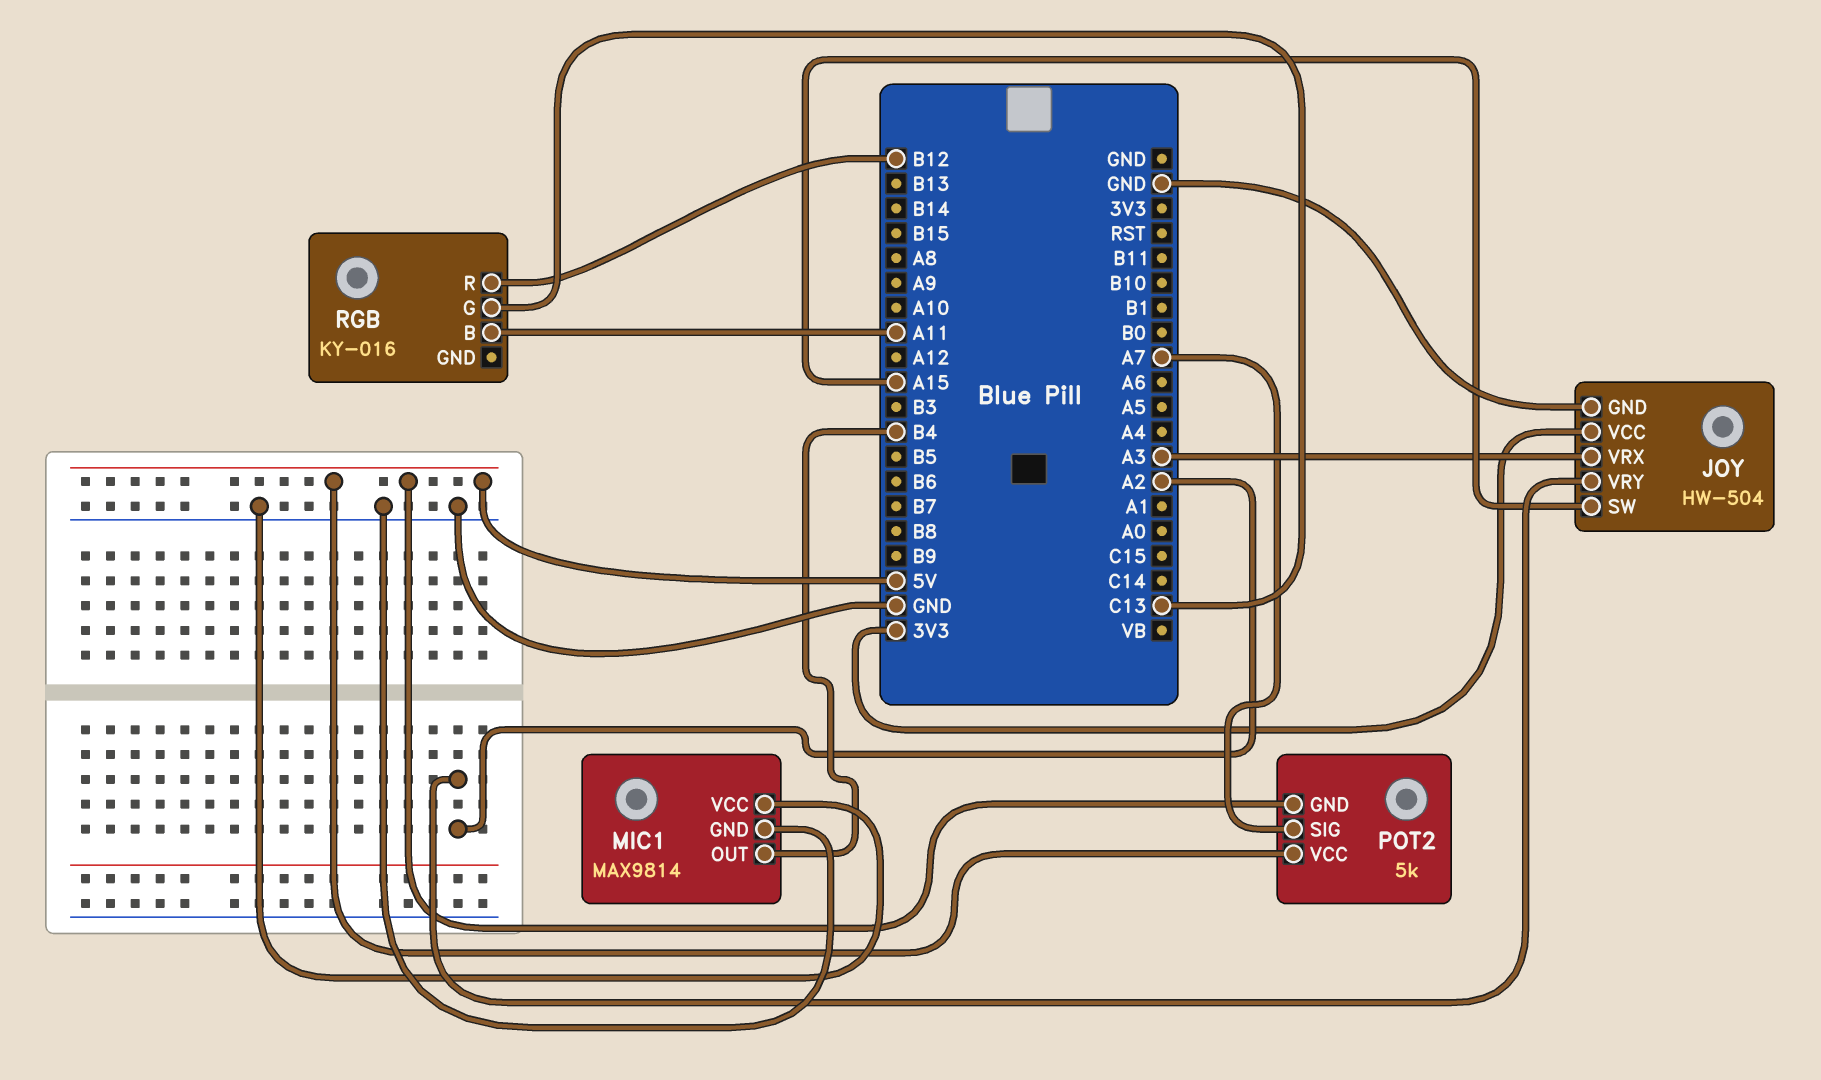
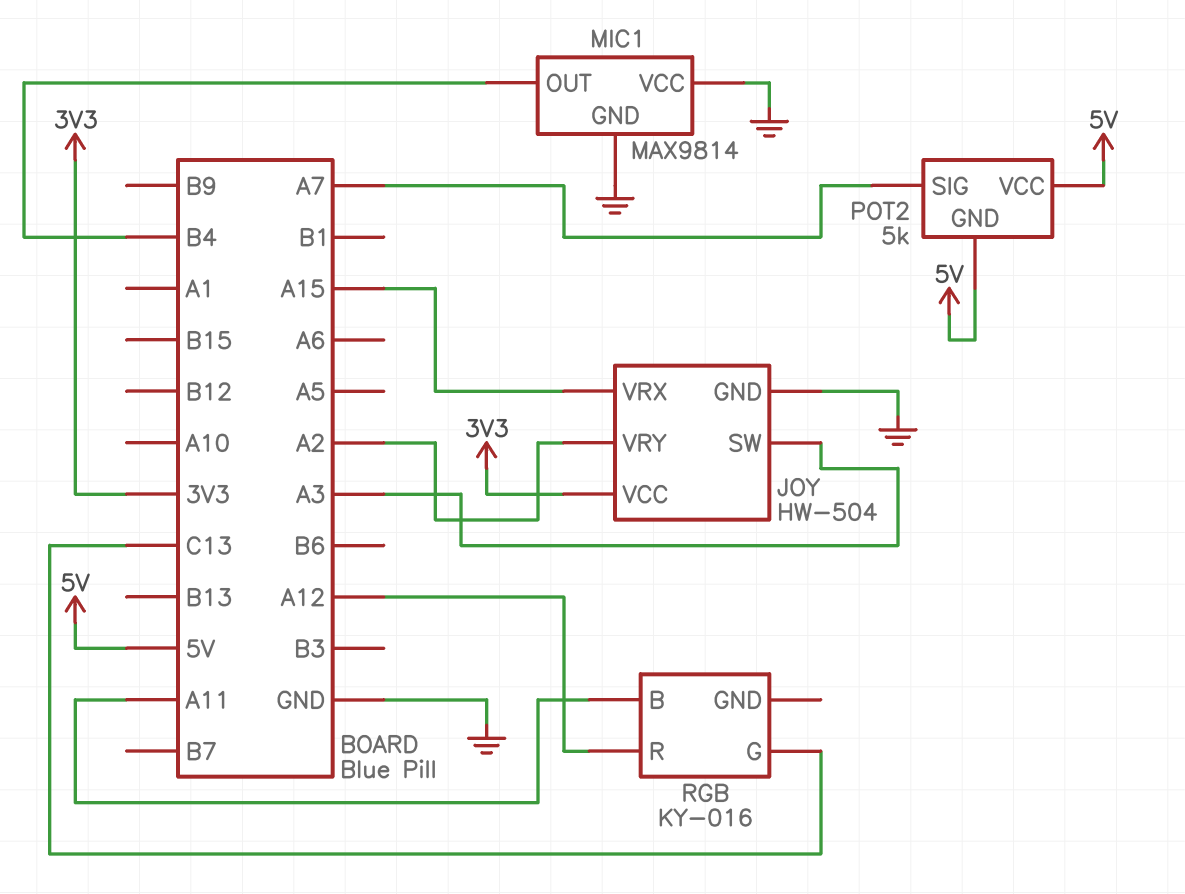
JOY pin SW: A15 -> A3
JOY pin VRX: A3 -> A15
RGB pin R: B12 -> A12

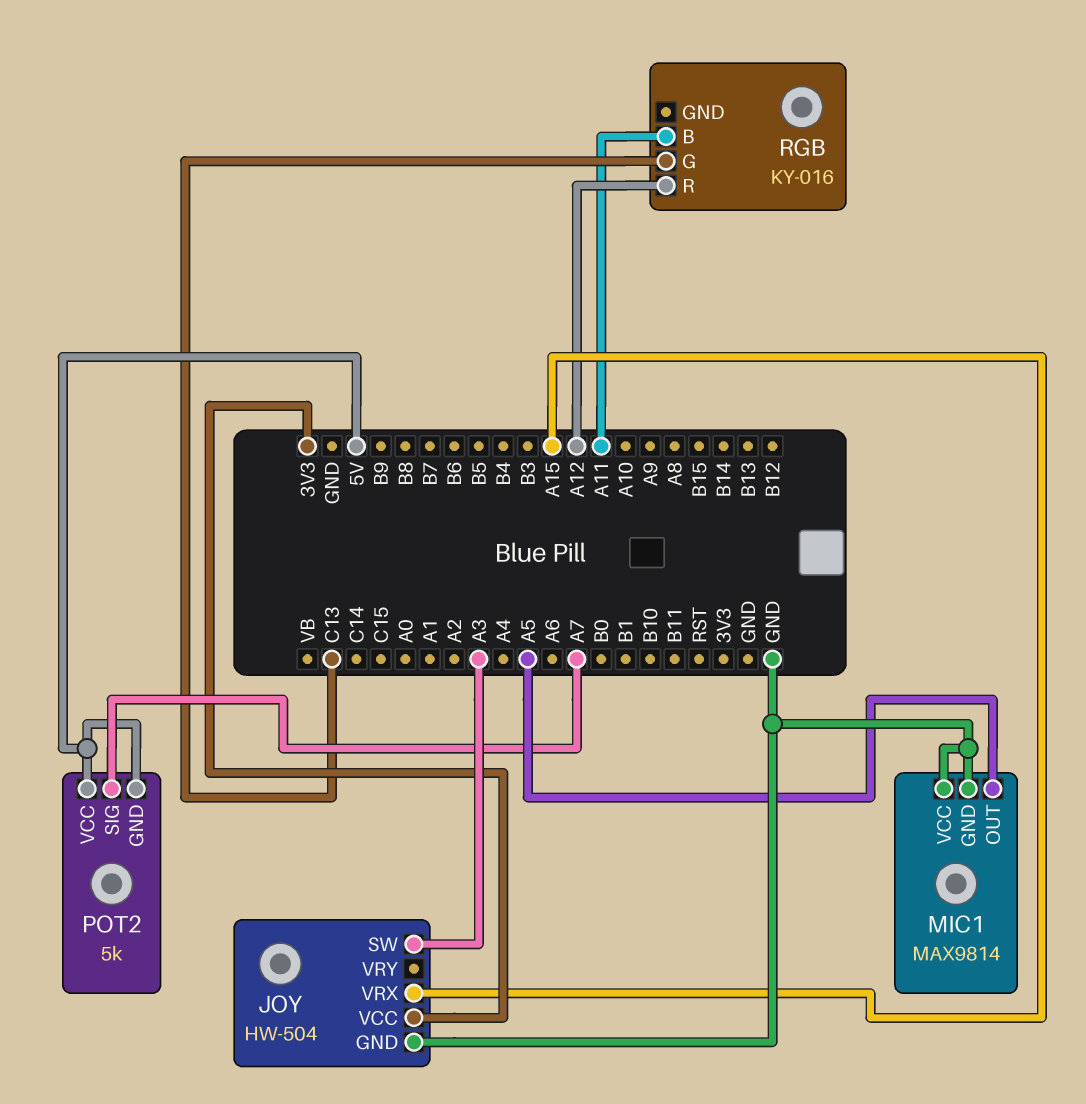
JOY pin VRY: A2 -> none
MIC1 pin OUT: B4 -> A5

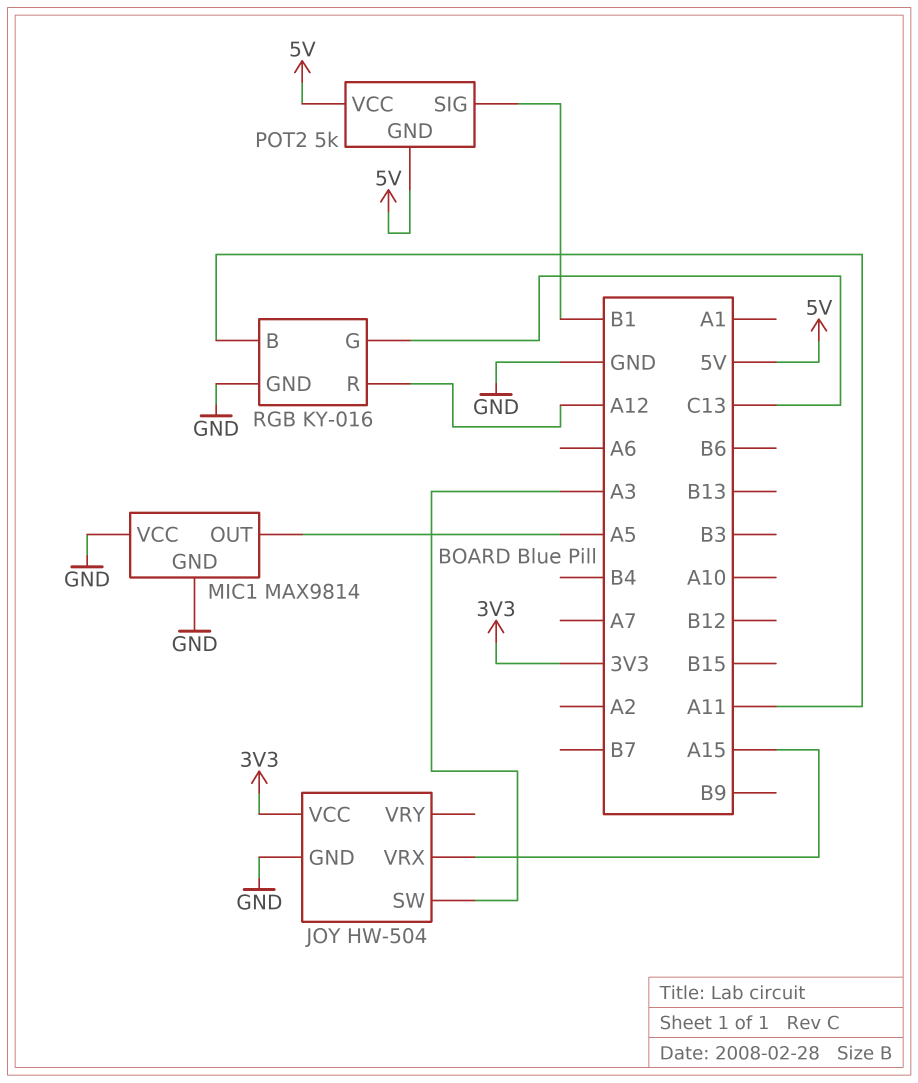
POT2 pin SIG: A7 -> B1
RGB pin GND: none -> GND

